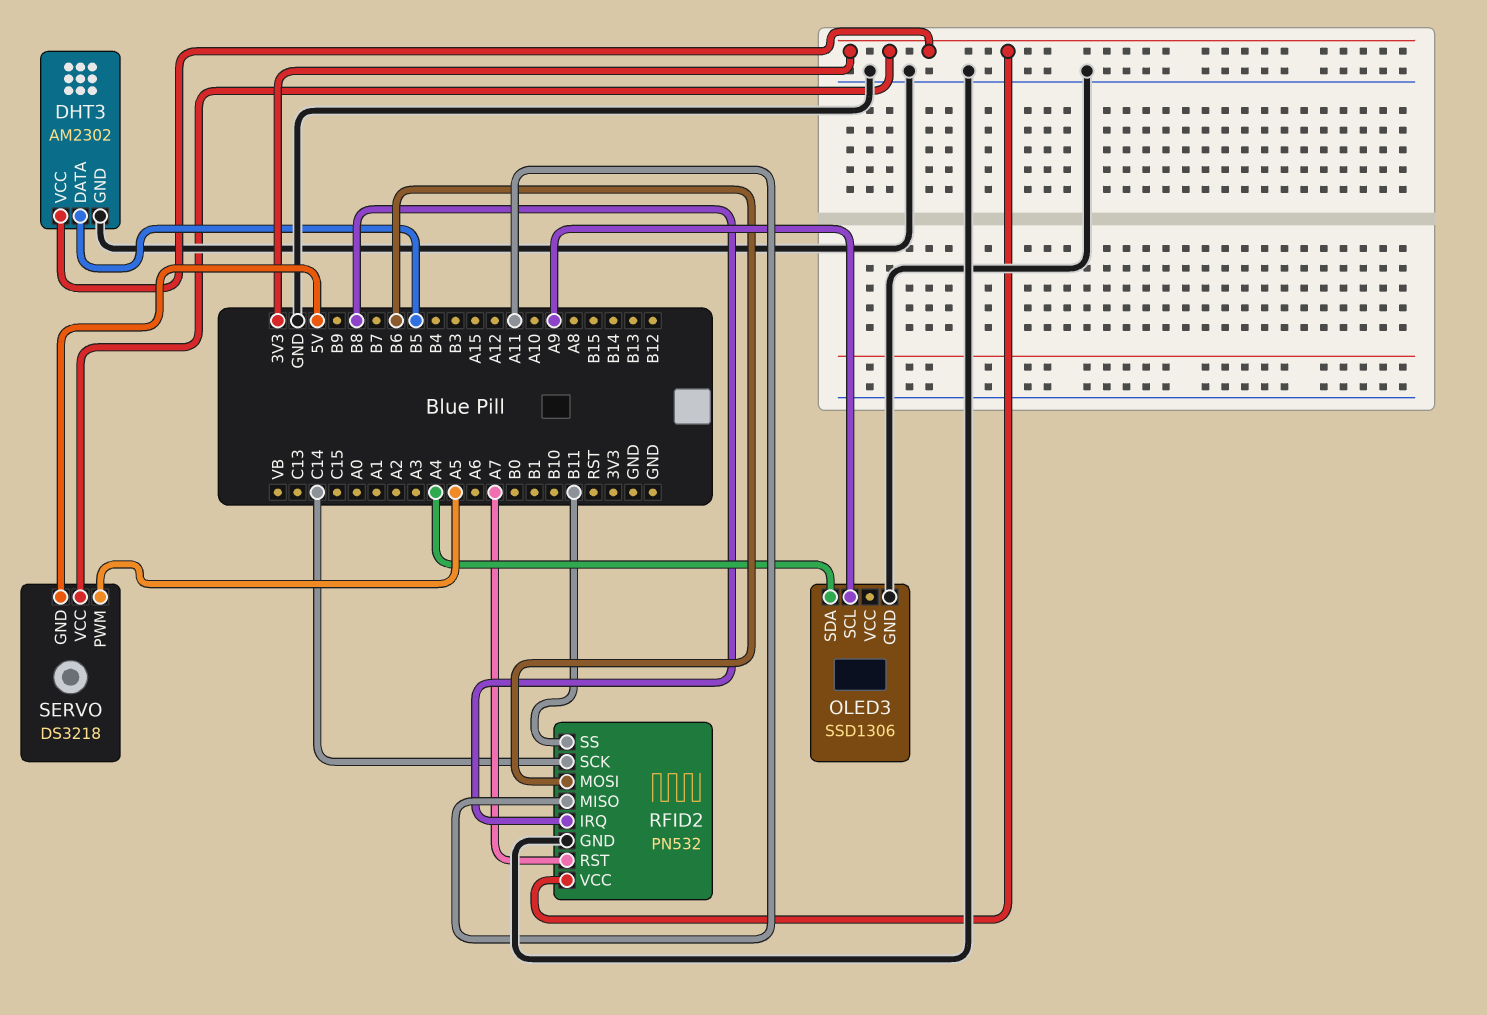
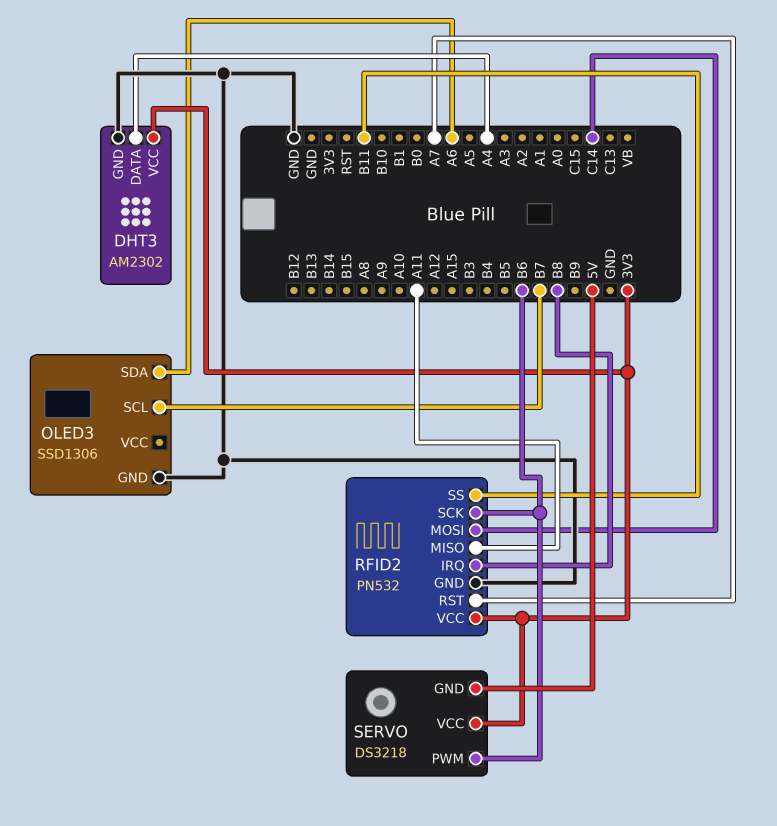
DHT3 pin DATA: B5 -> A4
OLED3 pin SCL: A9 -> B7
OLED3 pin SDA: A4 -> A6
RFID2 pin MOSI: B6 -> C14
RFID2 pin SCK: C14 -> B6
SERVO pin PWM: A5 -> B6

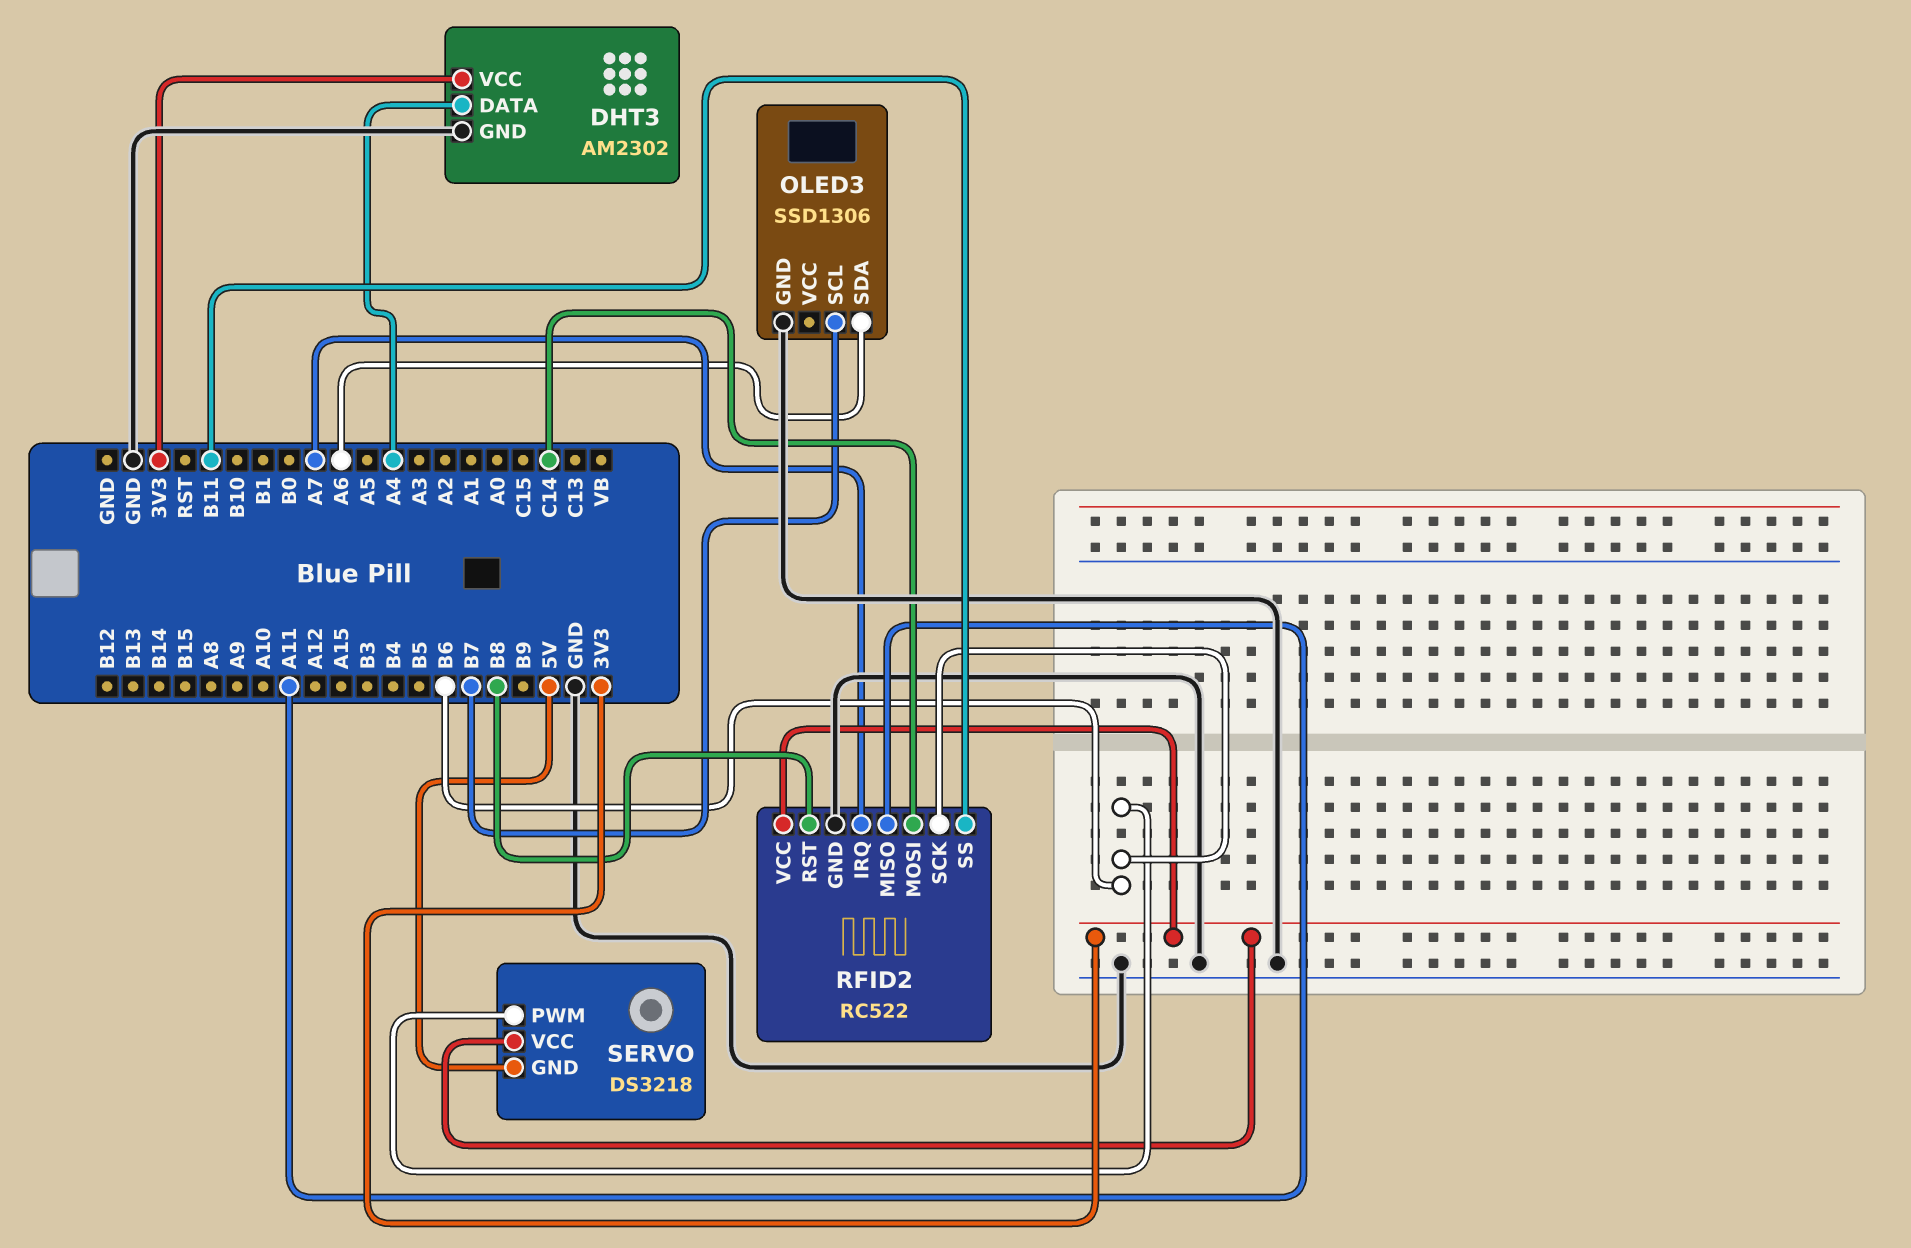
RFID2: PN532 -> RC522
RFID2 pin IRQ: B8 -> A7
RFID2 pin RST: A7 -> B8

